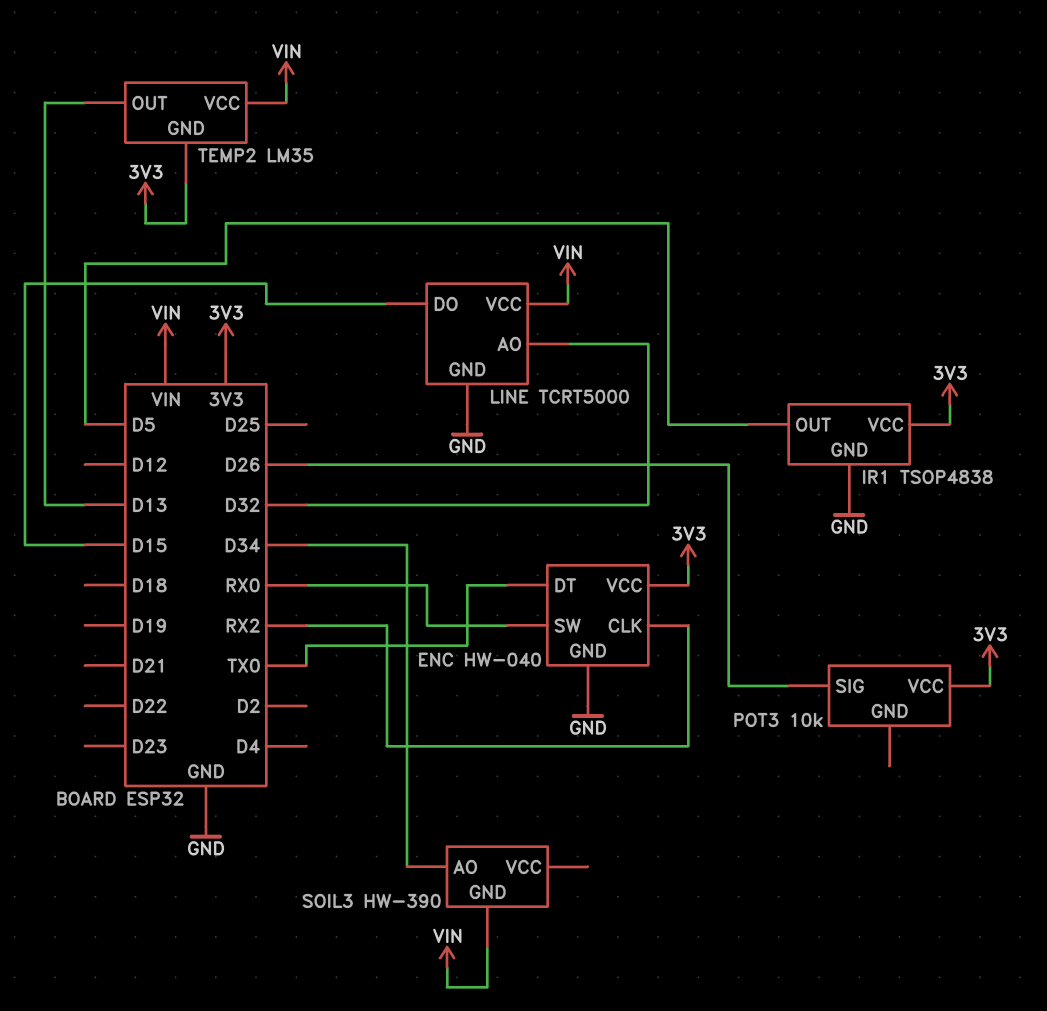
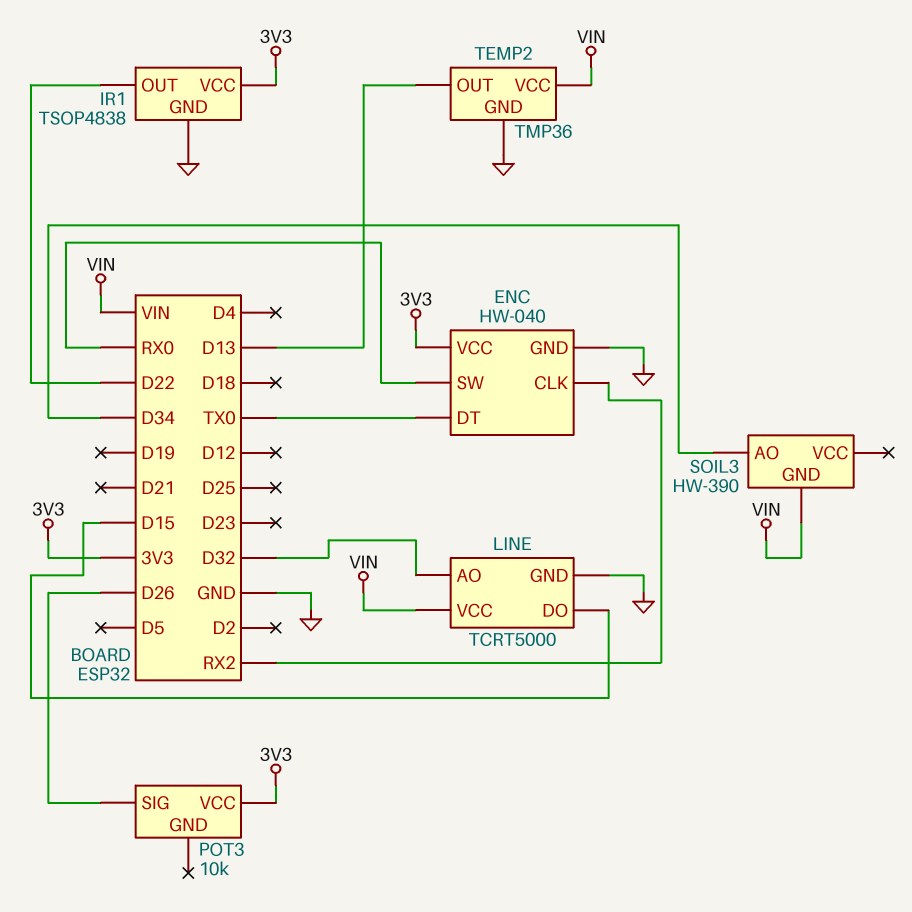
IR1 pin OUT: D5 -> D22
TEMP2: LM35 -> TMP36
TEMP2 pin GND: 3V3 -> GND

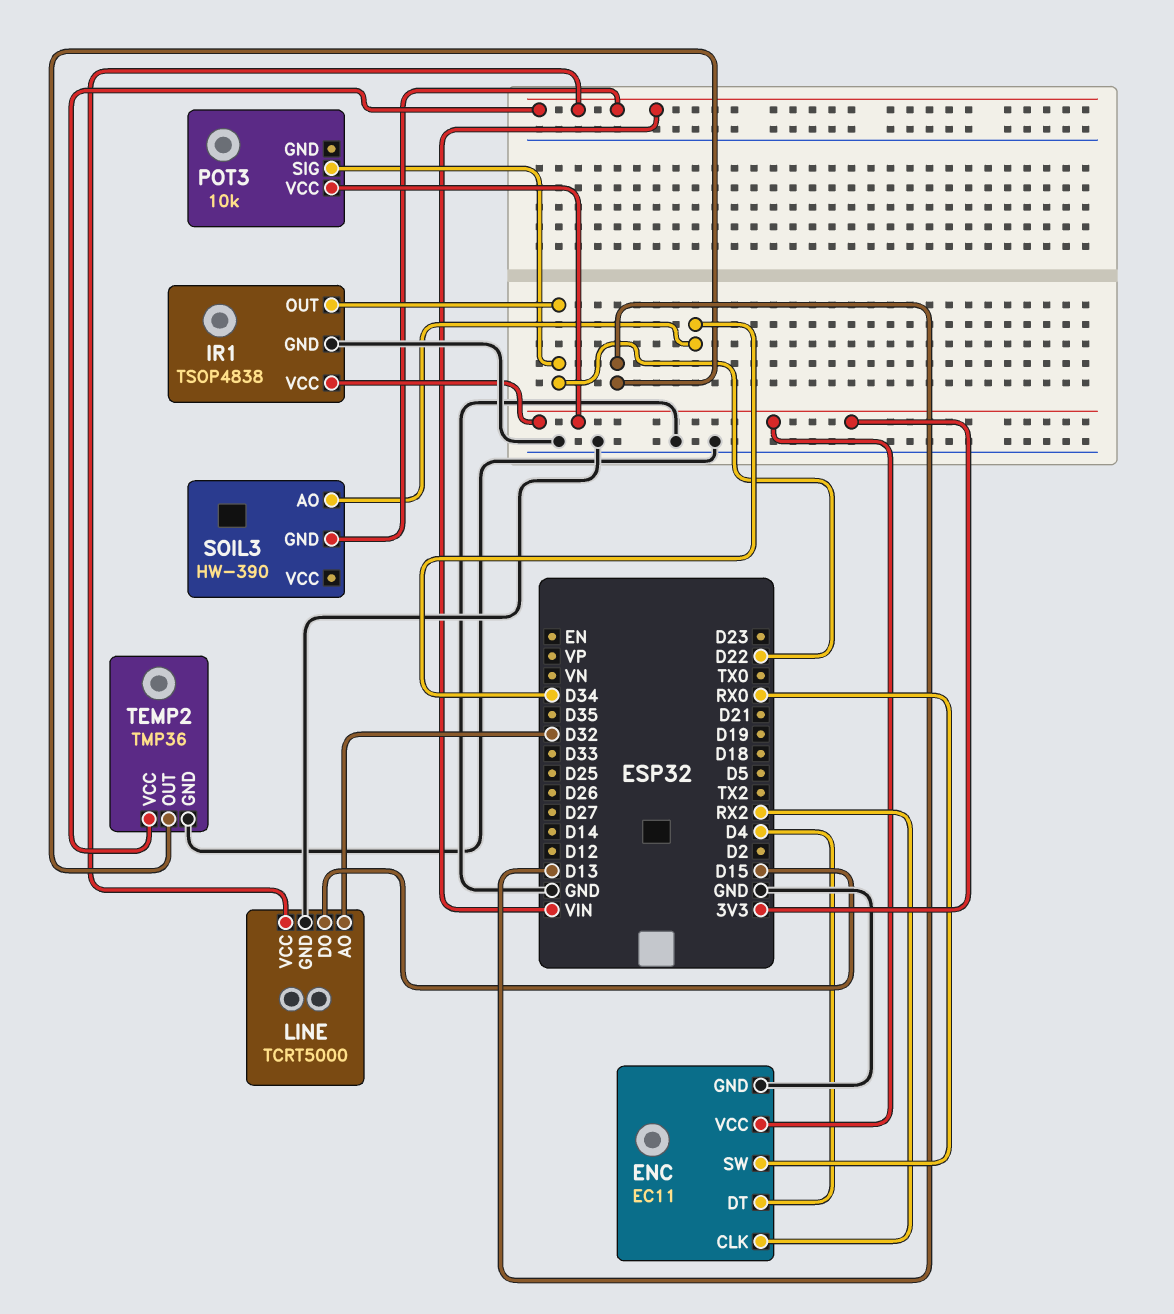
ENC: HW-040 -> EC11
ENC pin DT: TX0 -> D4
POT3 pin SIG: D26 -> D22

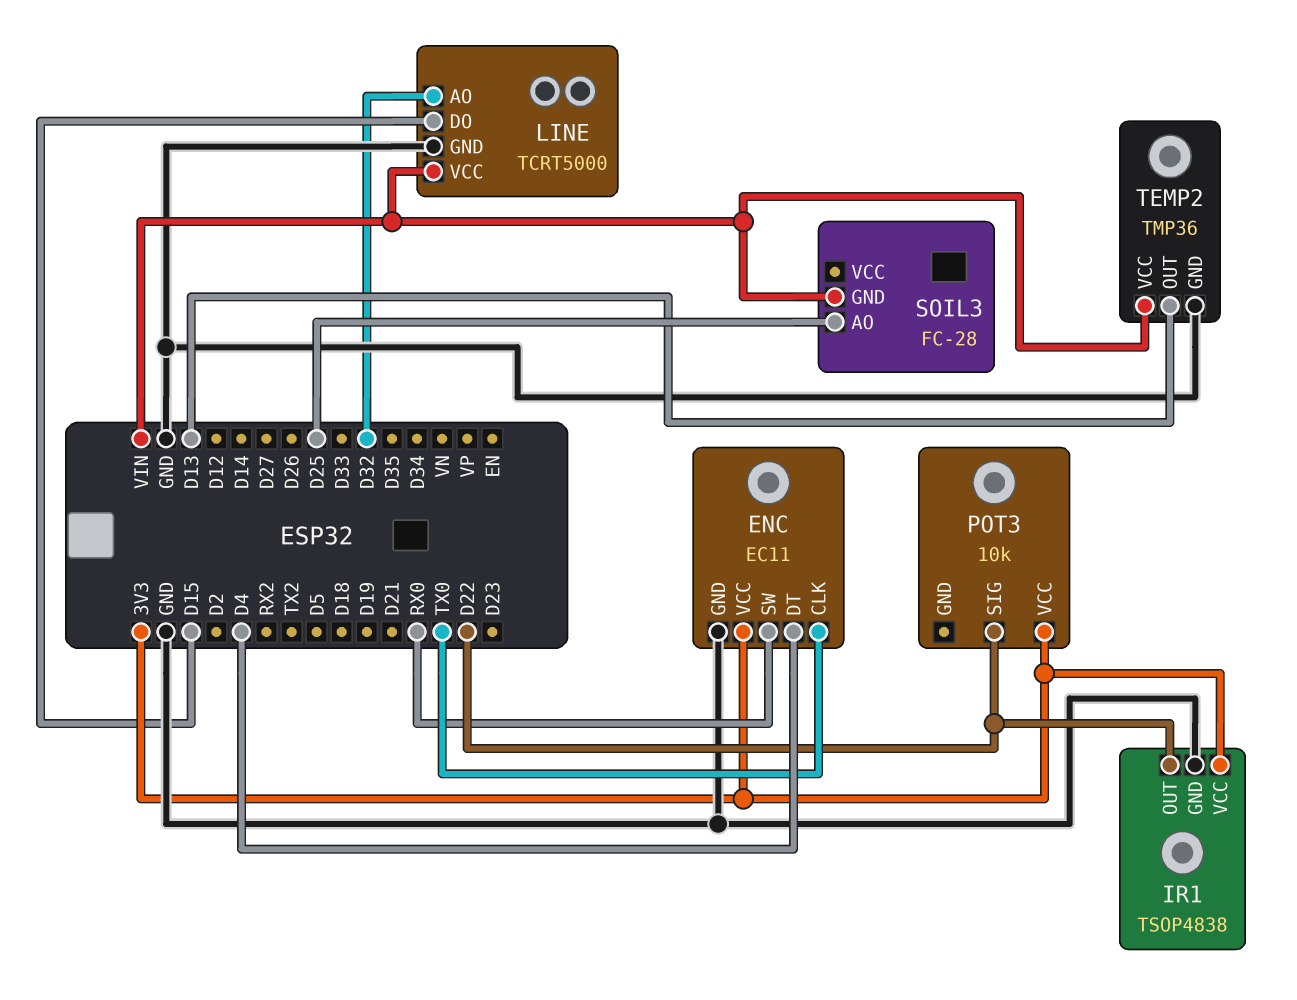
ENC pin CLK: RX2 -> TX0
SOIL3: HW-390 -> FC-28
SOIL3 pin AO: D34 -> D25

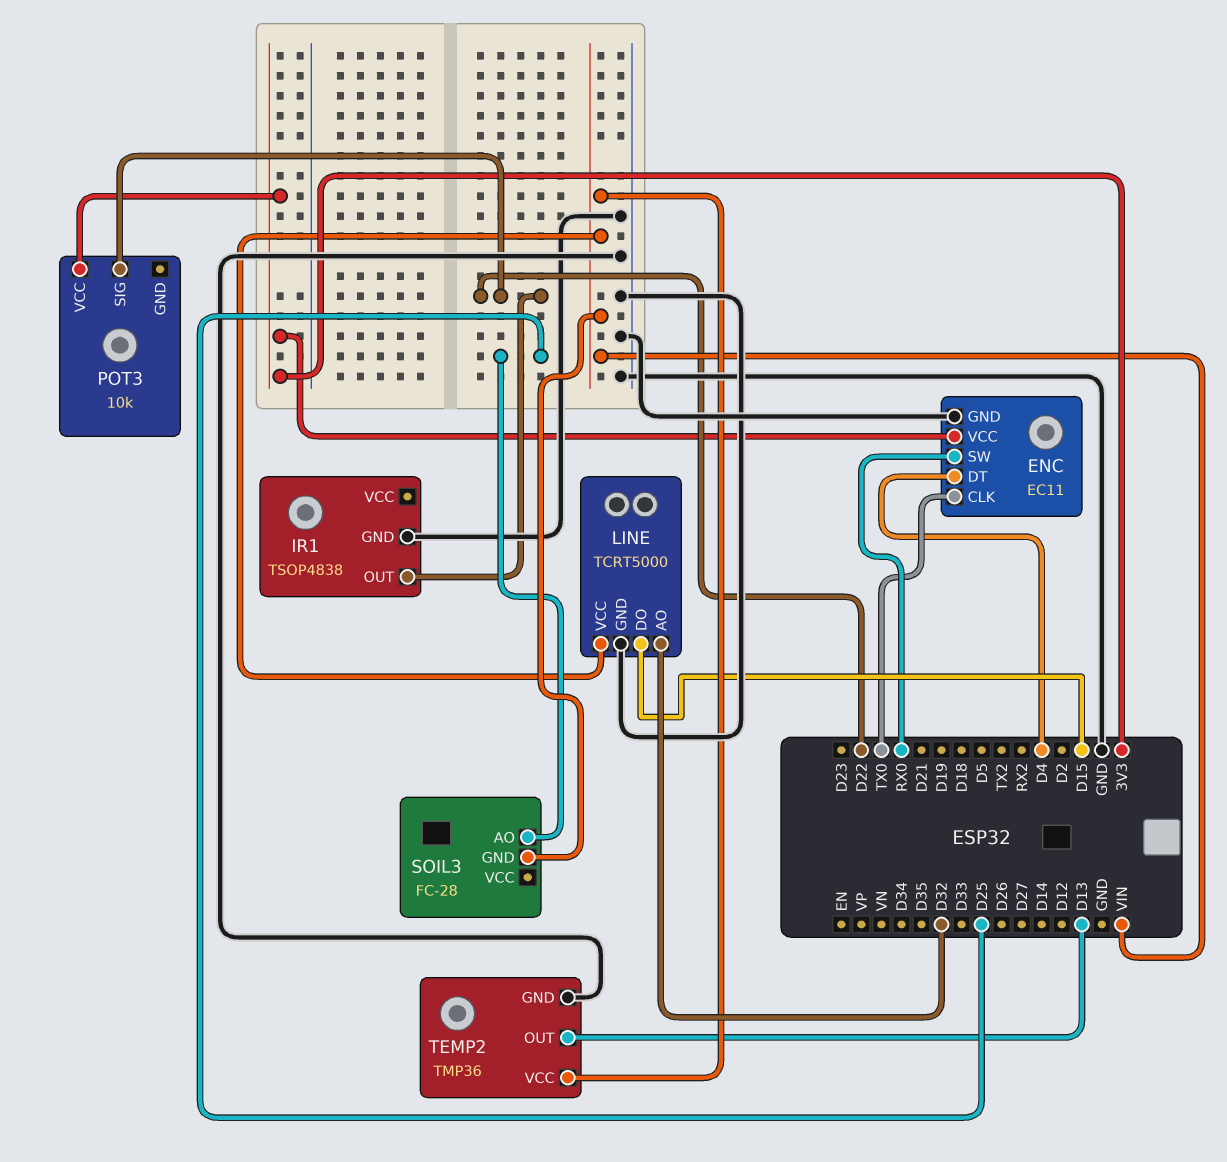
IR1 pin VCC: 3V3 -> none

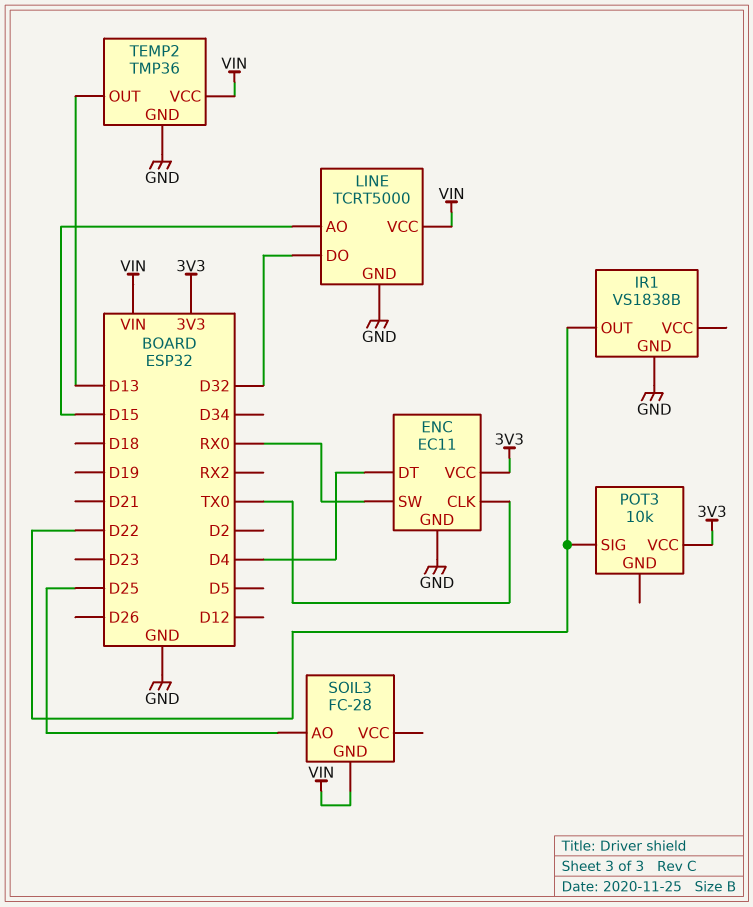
IR1: TSOP4838 -> VS1838B
LINE pin AO: D32 -> D15
LINE pin DO: D15 -> D32

